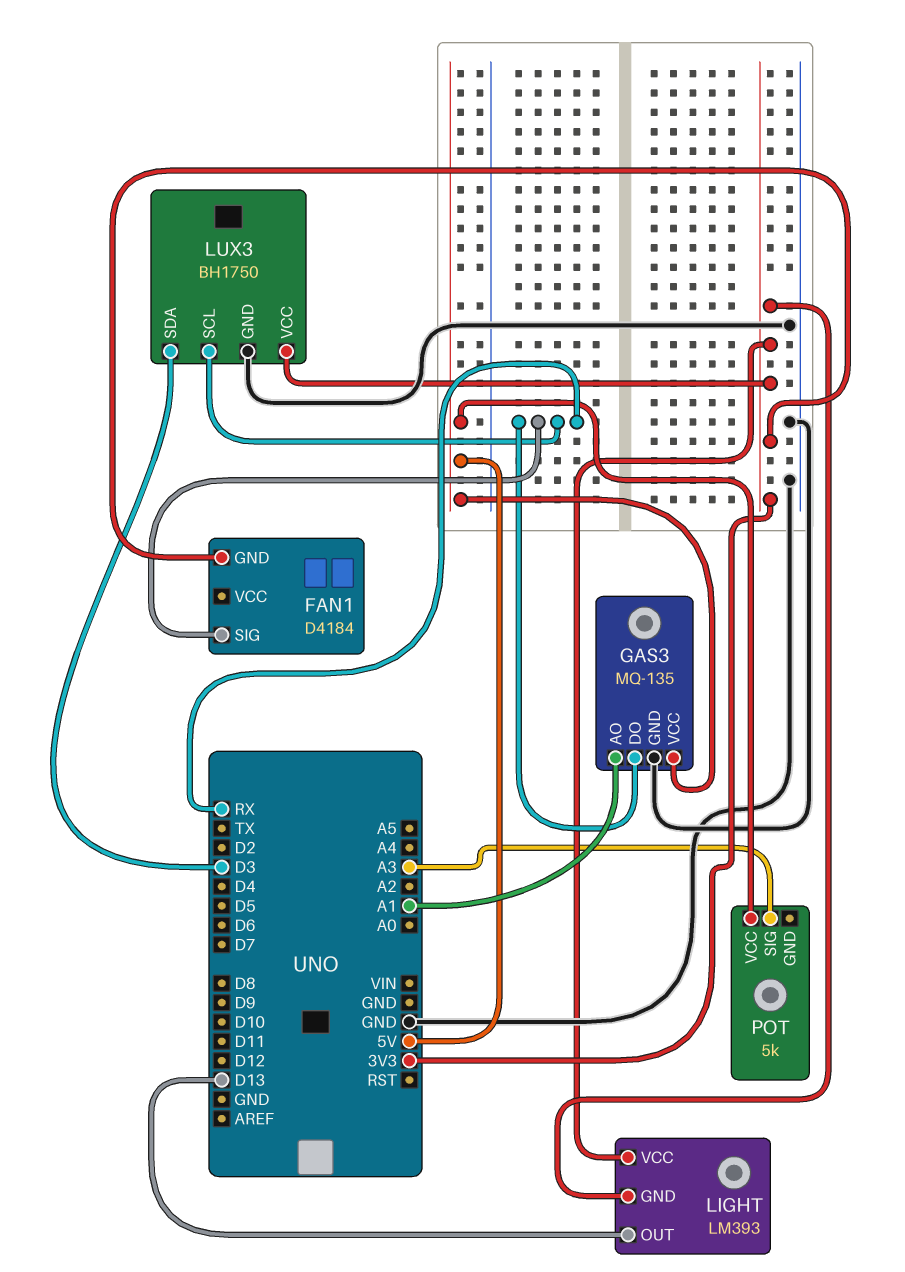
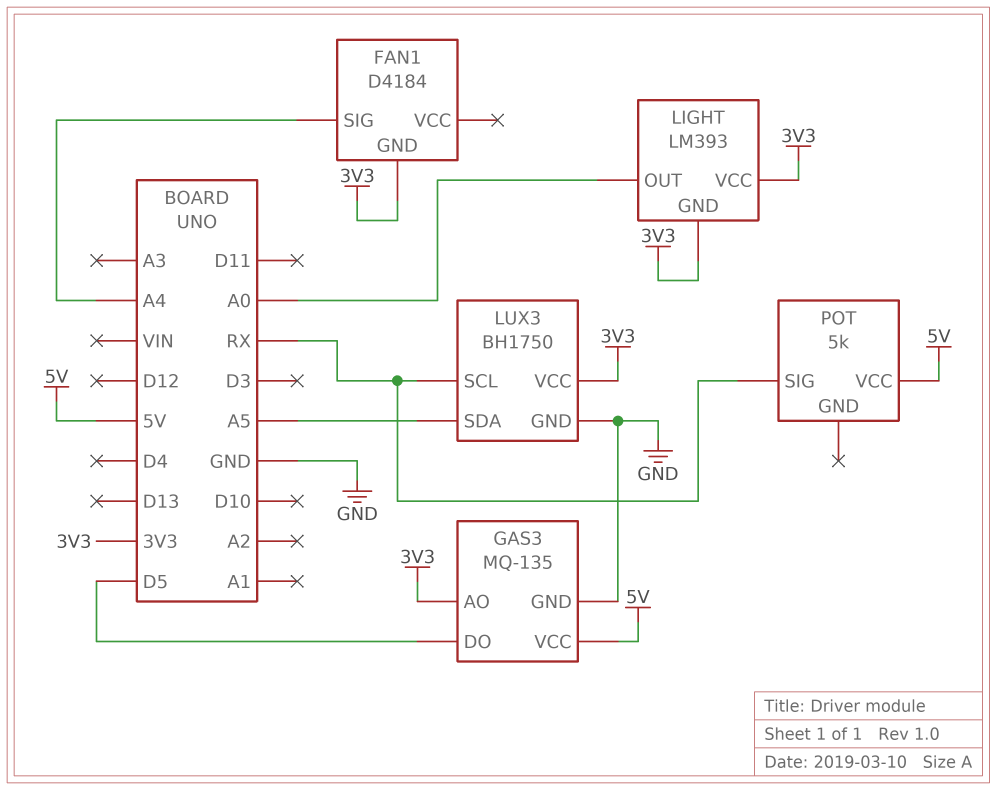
FAN1 pin SIG: RX -> A4
GAS3 pin AO: A1 -> 3V3
GAS3 pin DO: RX -> D5
LIGHT pin OUT: D13 -> A0
LUX3 pin SDA: D3 -> A5
POT pin SIG: A3 -> RX

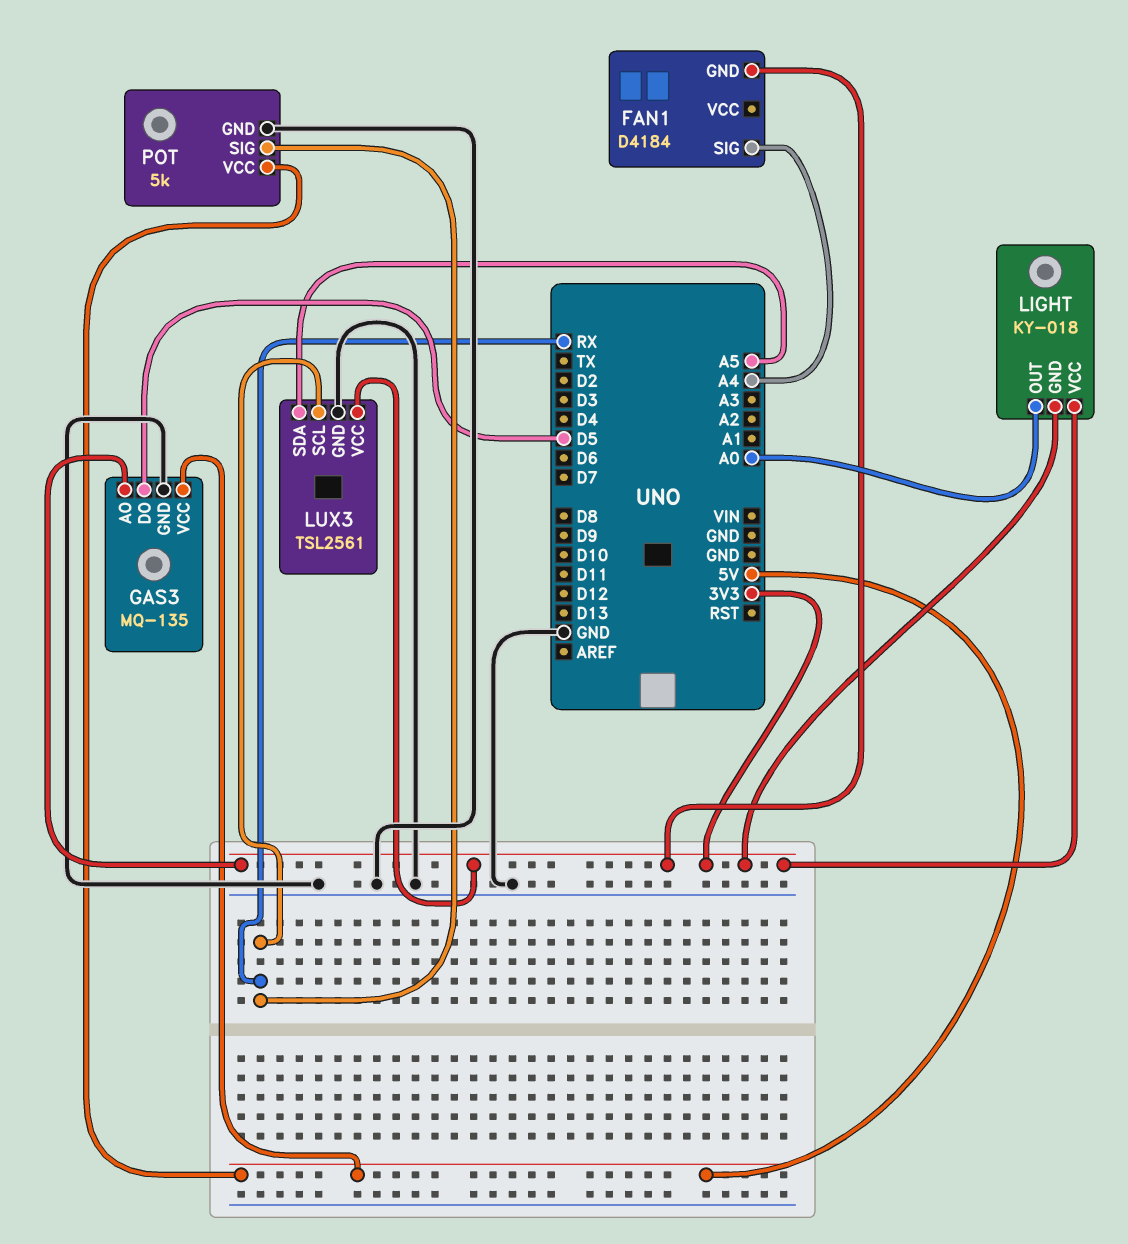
LIGHT: LM393 -> KY-018
LUX3: BH1750 -> TSL2561
POT pin GND: none -> GND

